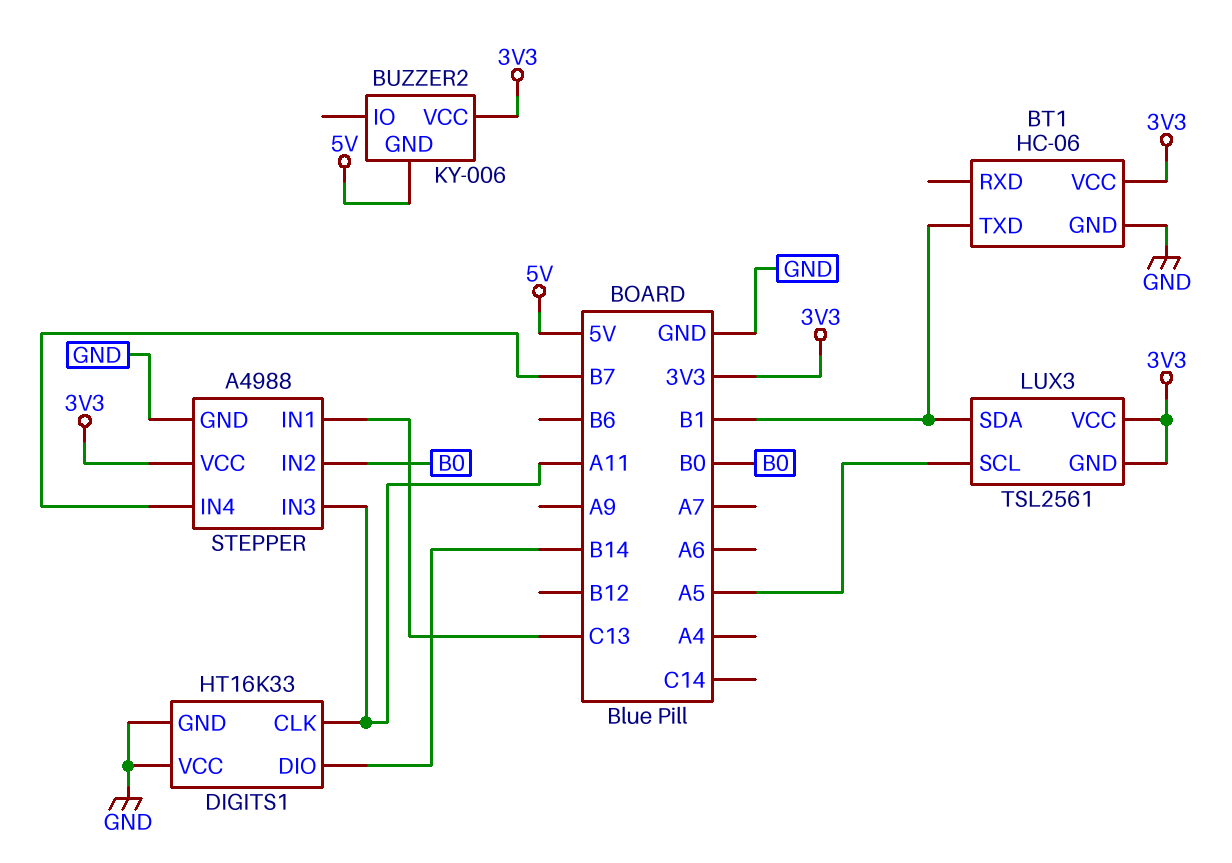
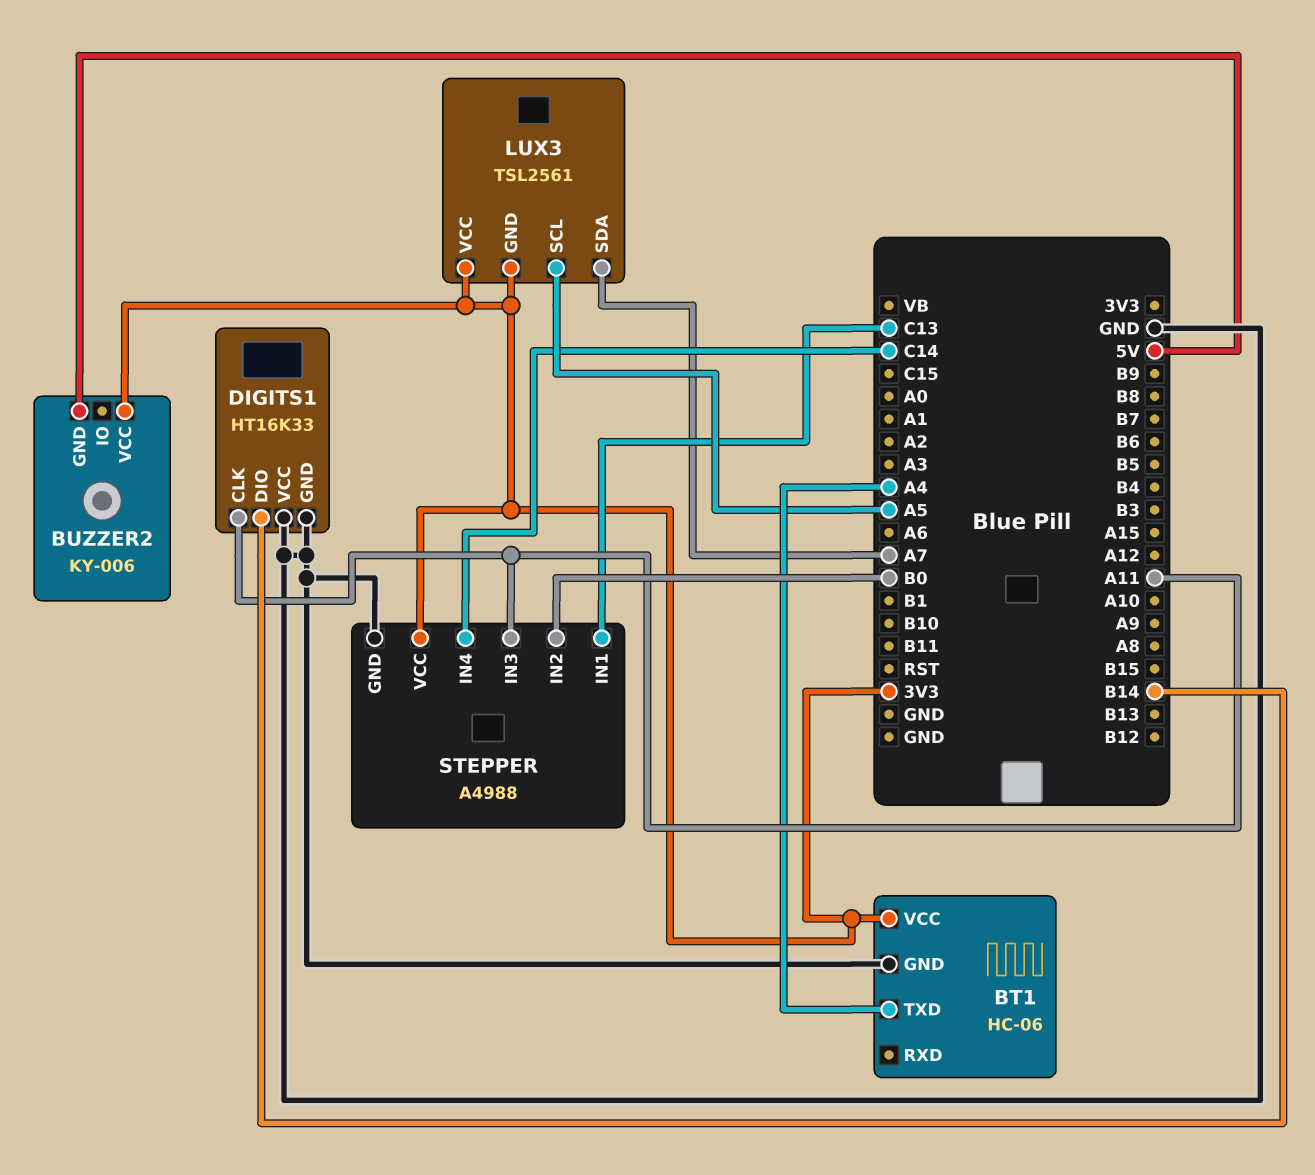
BT1 pin TXD: B1 -> A4
LUX3 pin SDA: B1 -> A7
STEPPER pin IN4: B7 -> C14

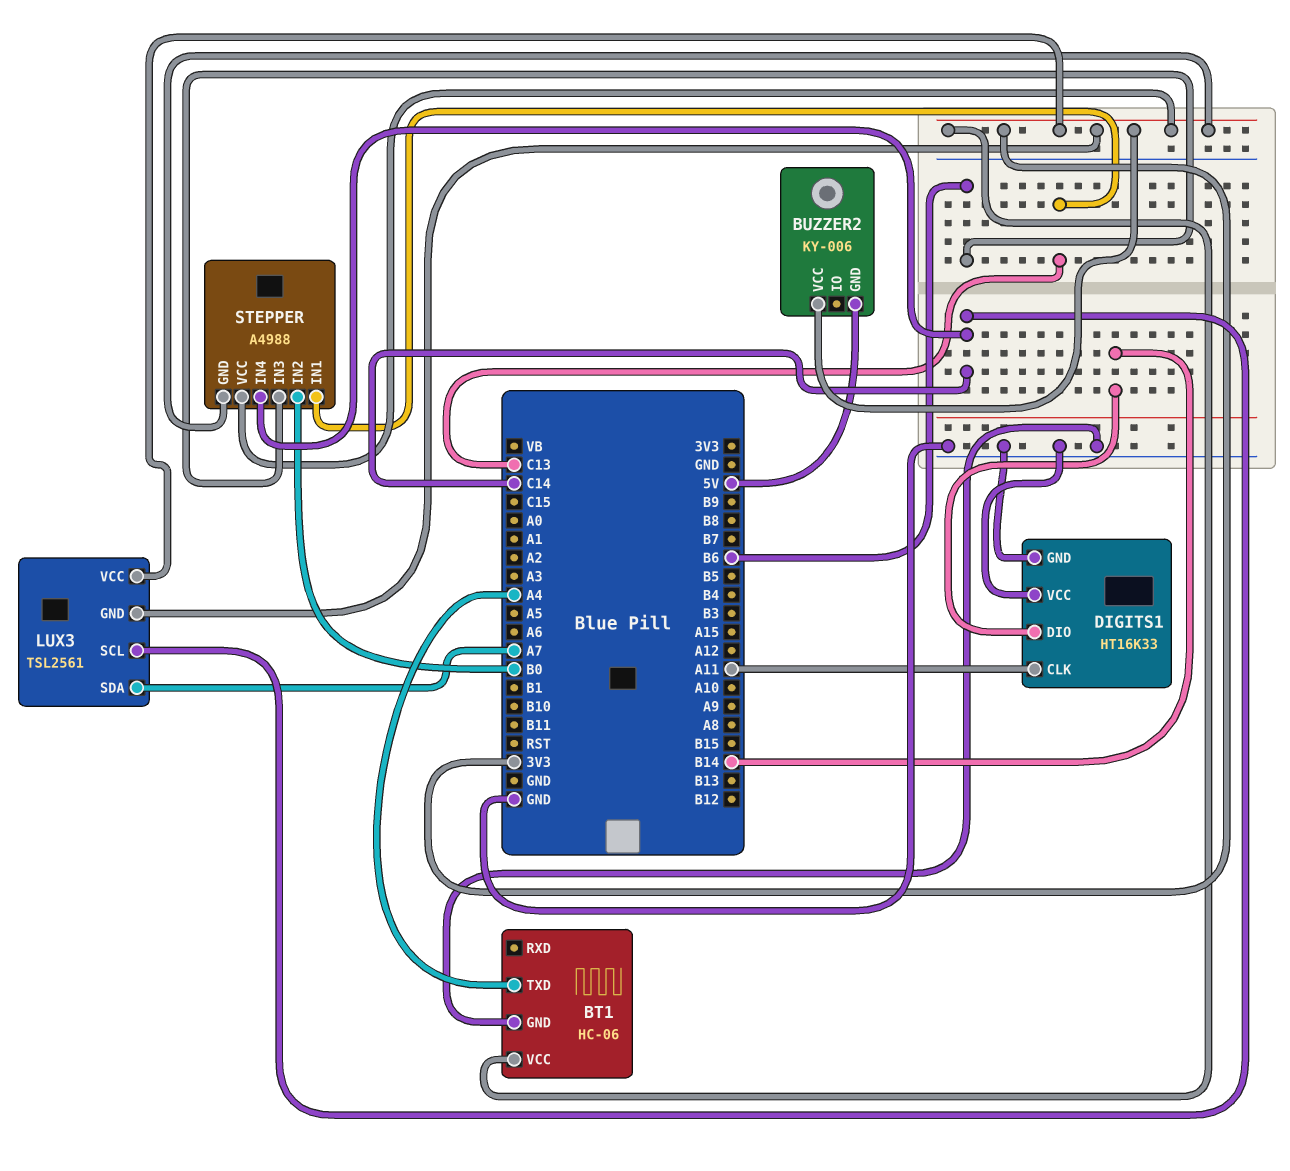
LUX3 pin SCL: A5 -> C14
STEPPER pin GND: GND -> 3V3
STEPPER pin IN3: A11 -> B6

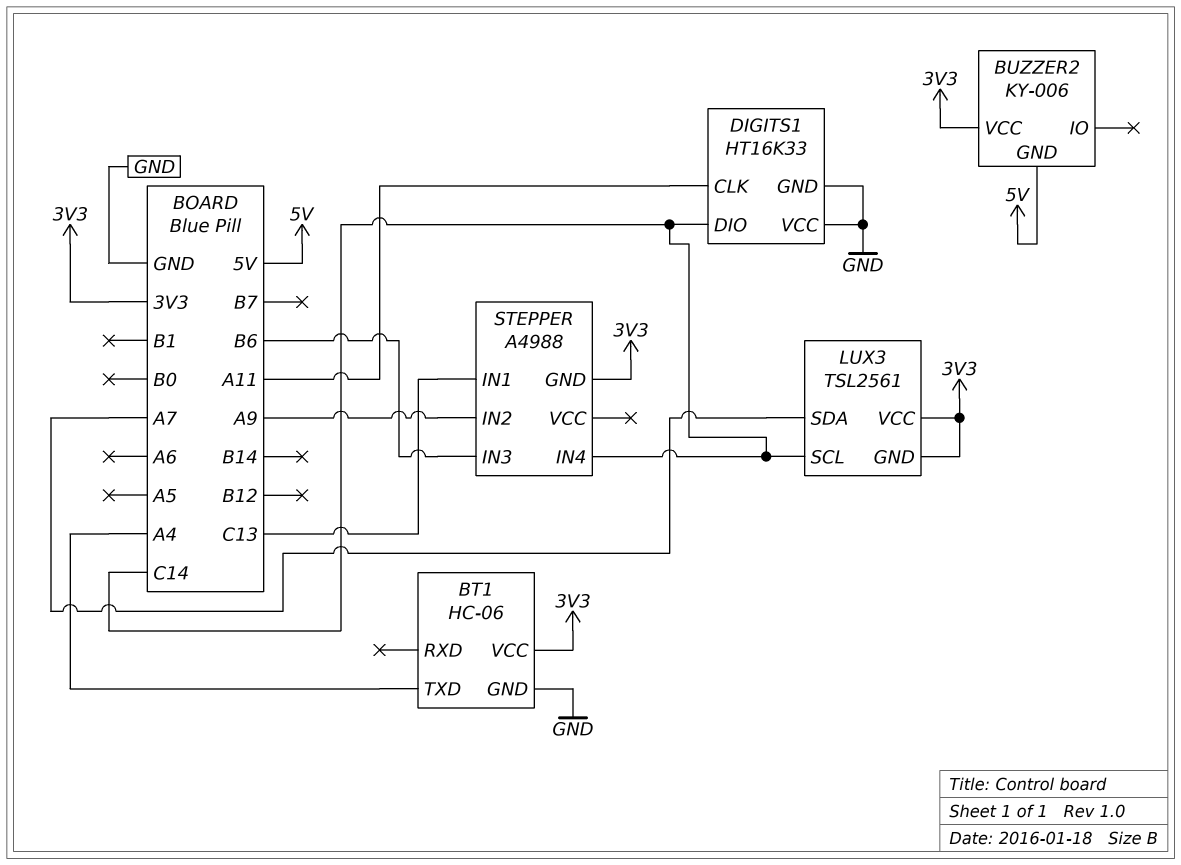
DIGITS1 pin DIO: B14 -> C14
STEPPER pin IN2: B0 -> A9
STEPPER pin VCC: 3V3 -> none

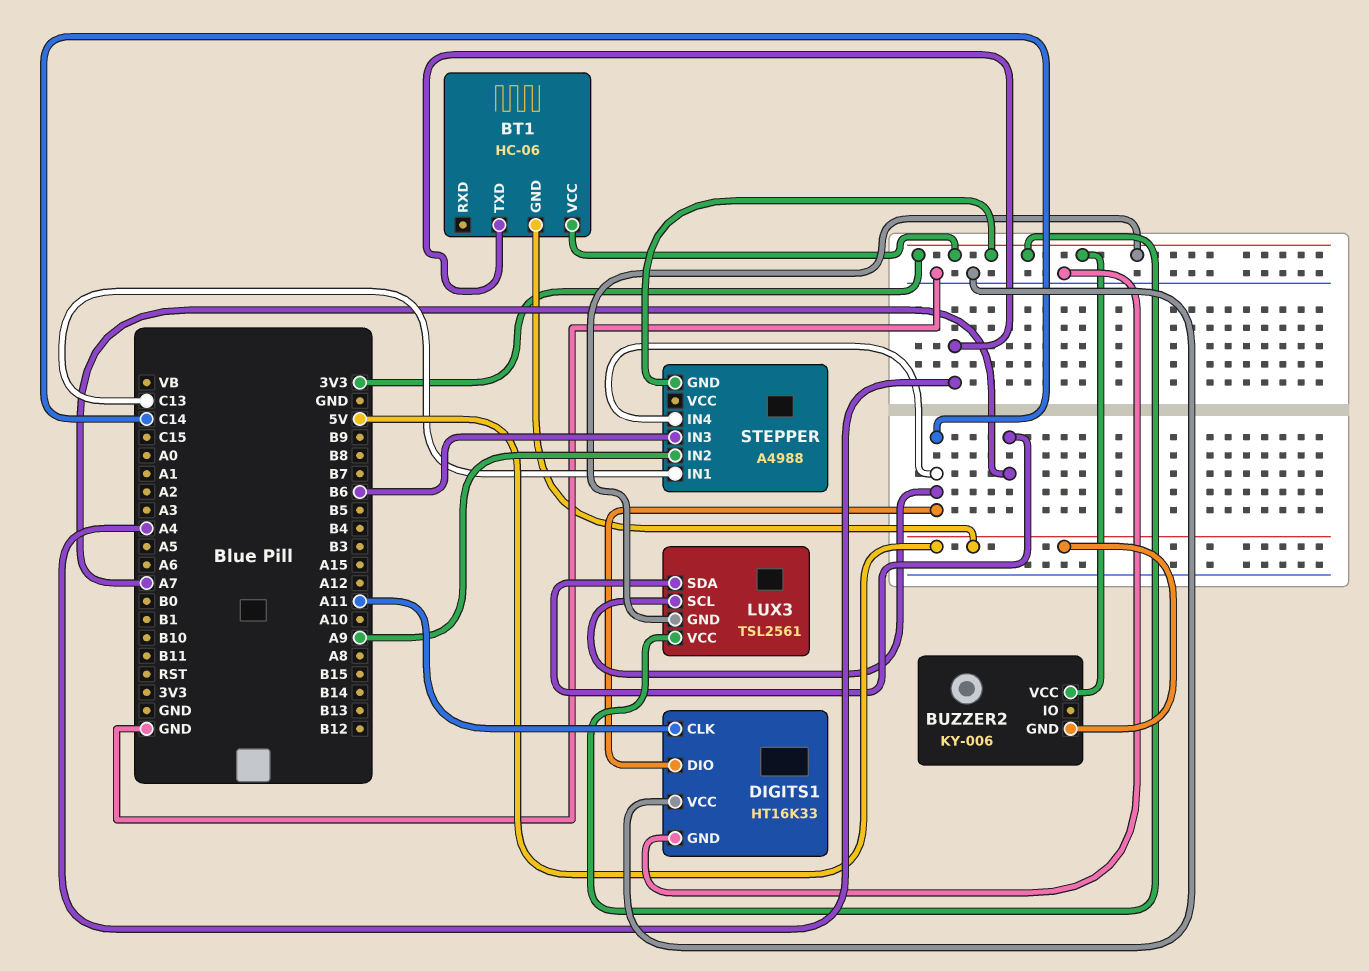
BT1 pin GND: GND -> 5V

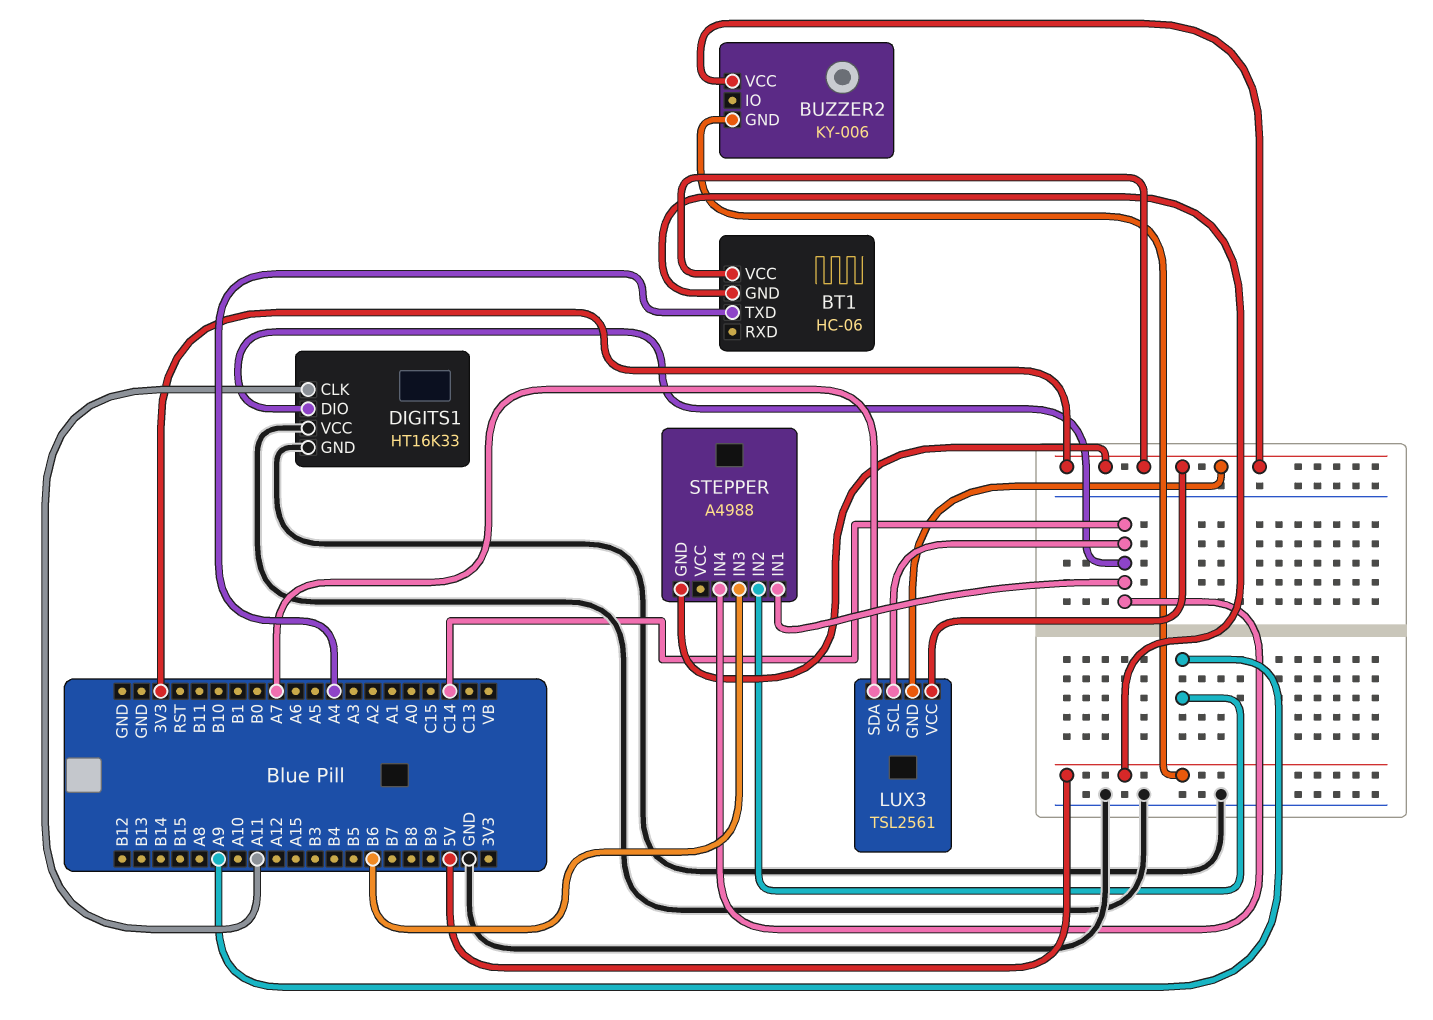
STEPPER pin IN1: C13 -> C14

